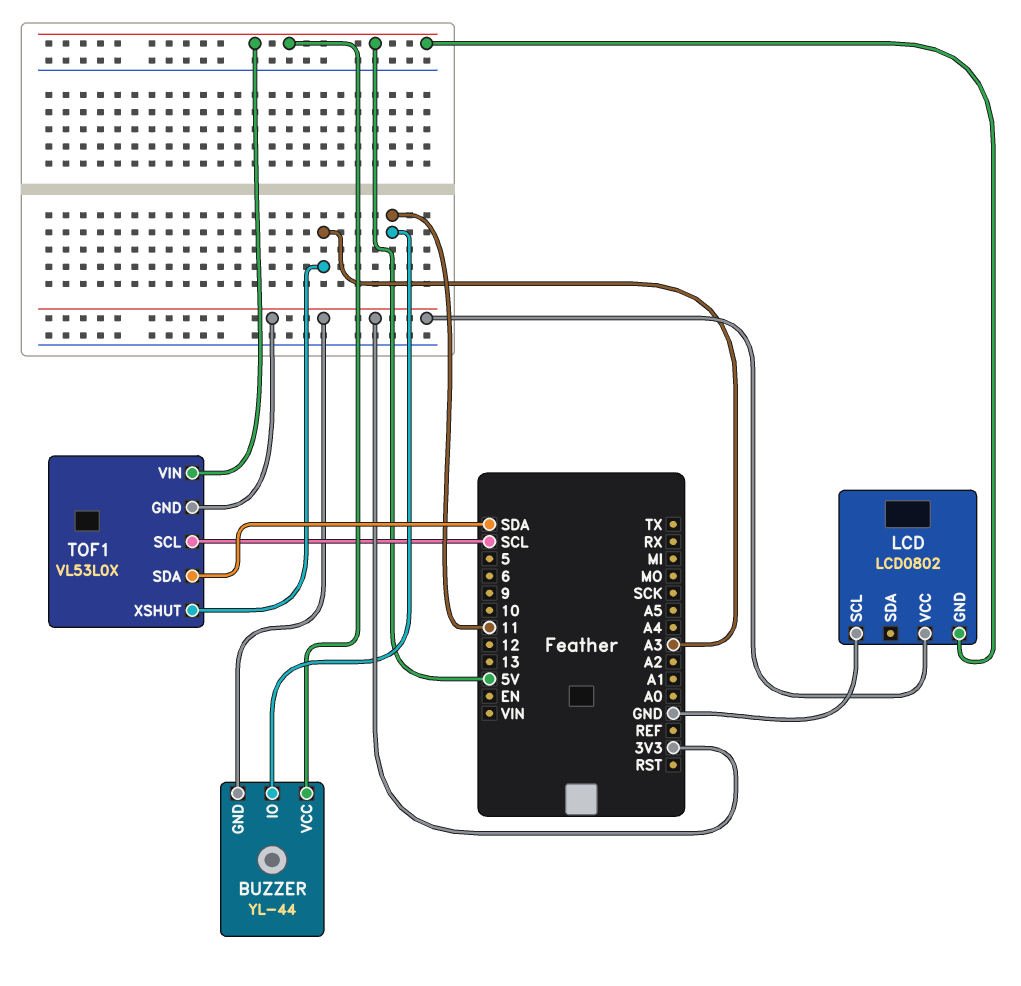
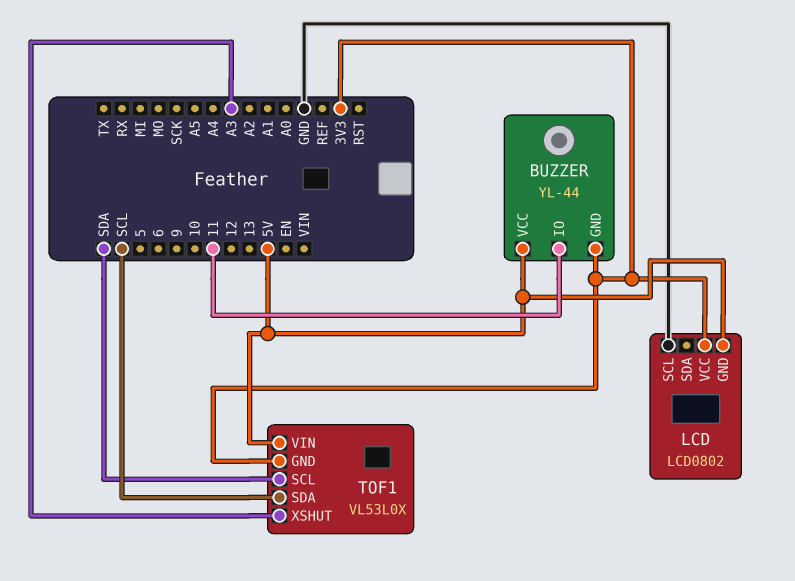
TOF1 pin SCL: SCL -> SDA
TOF1 pin SDA: SDA -> SCL

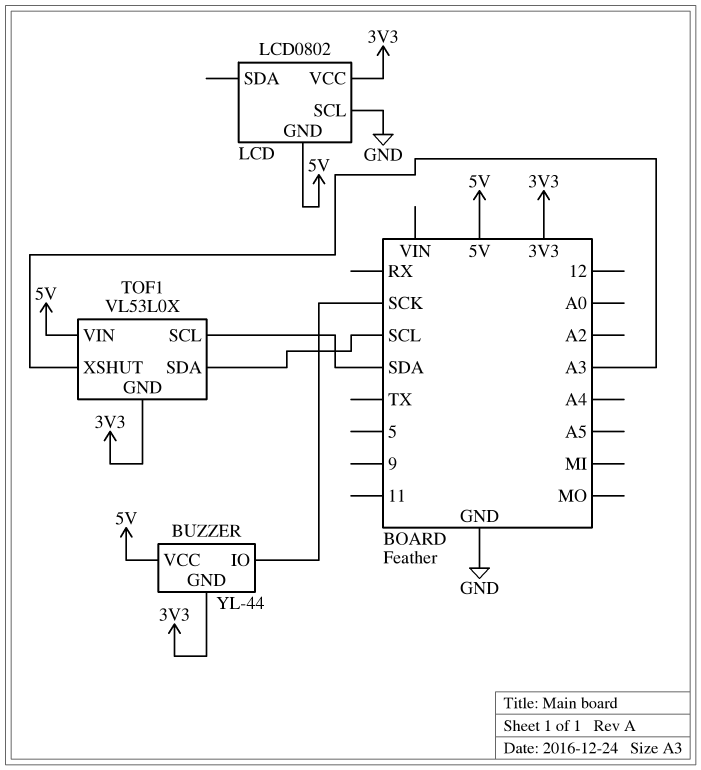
BUZZER pin IO: 11 -> SCK

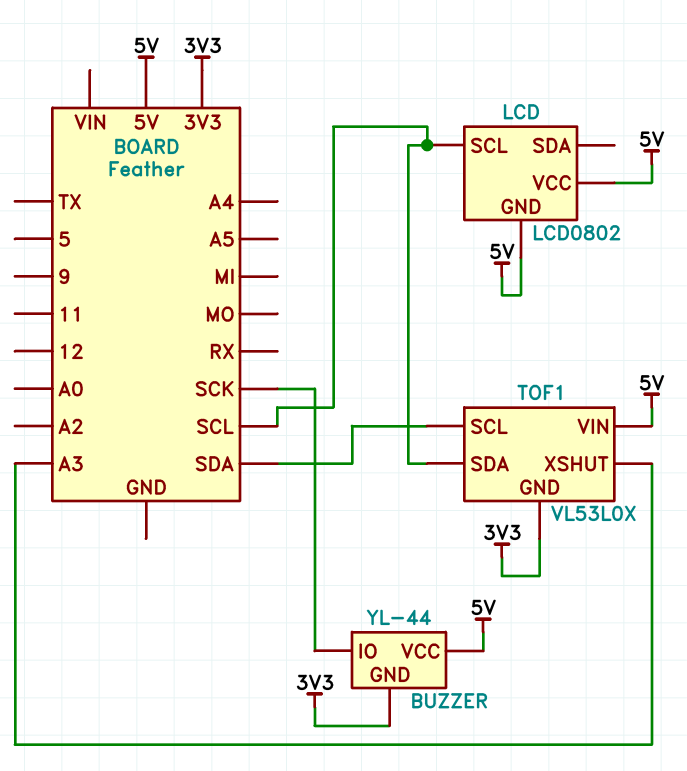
LCD pin SCL: GND -> SCL
LCD pin VCC: 3V3 -> 5V

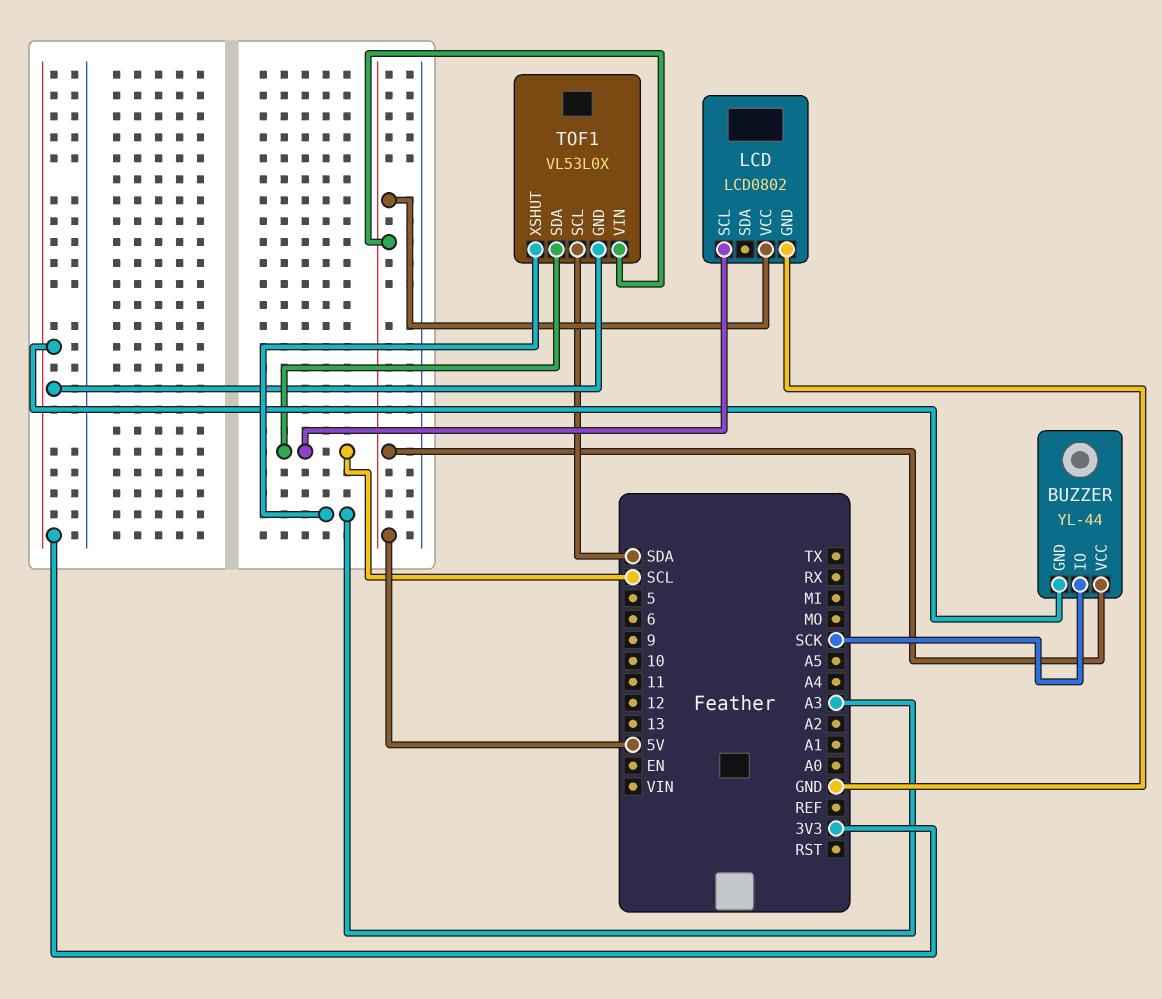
LCD pin GND: 5V -> GND

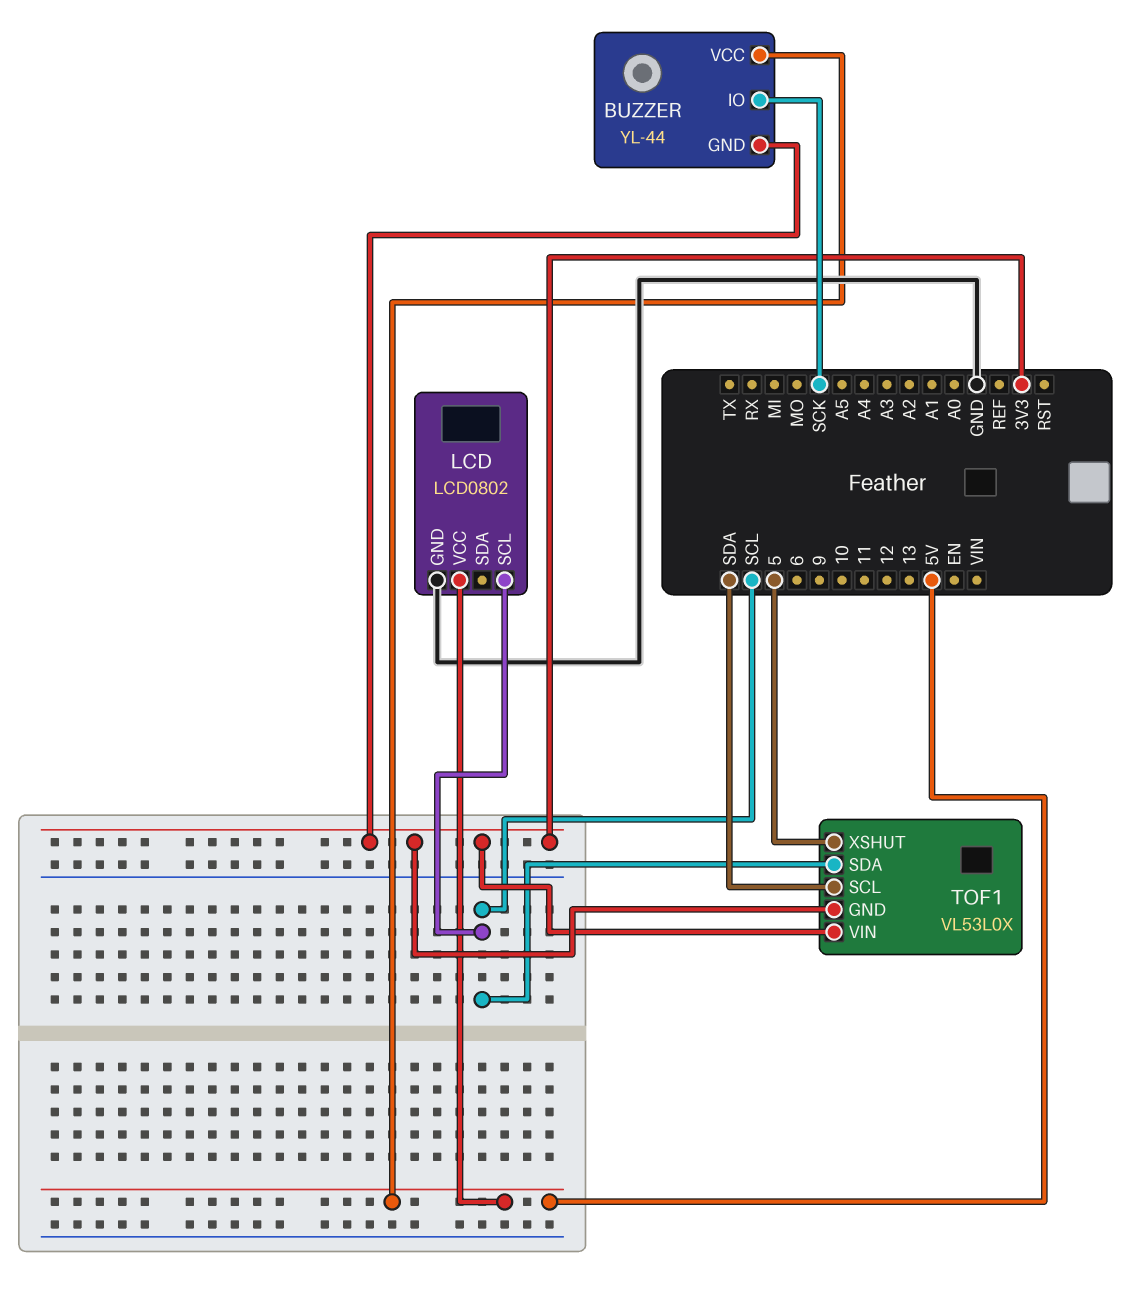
TOF1 pin VIN: 5V -> 3V3
TOF1 pin XSHUT: A3 -> 5

